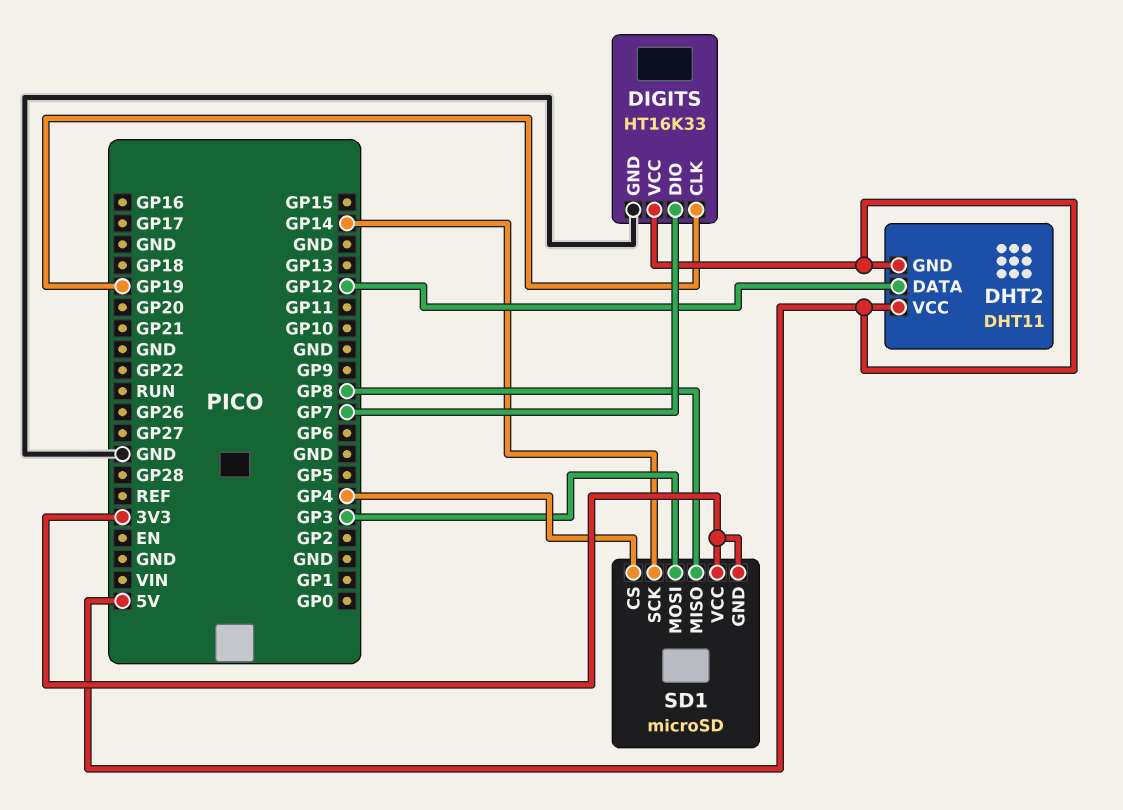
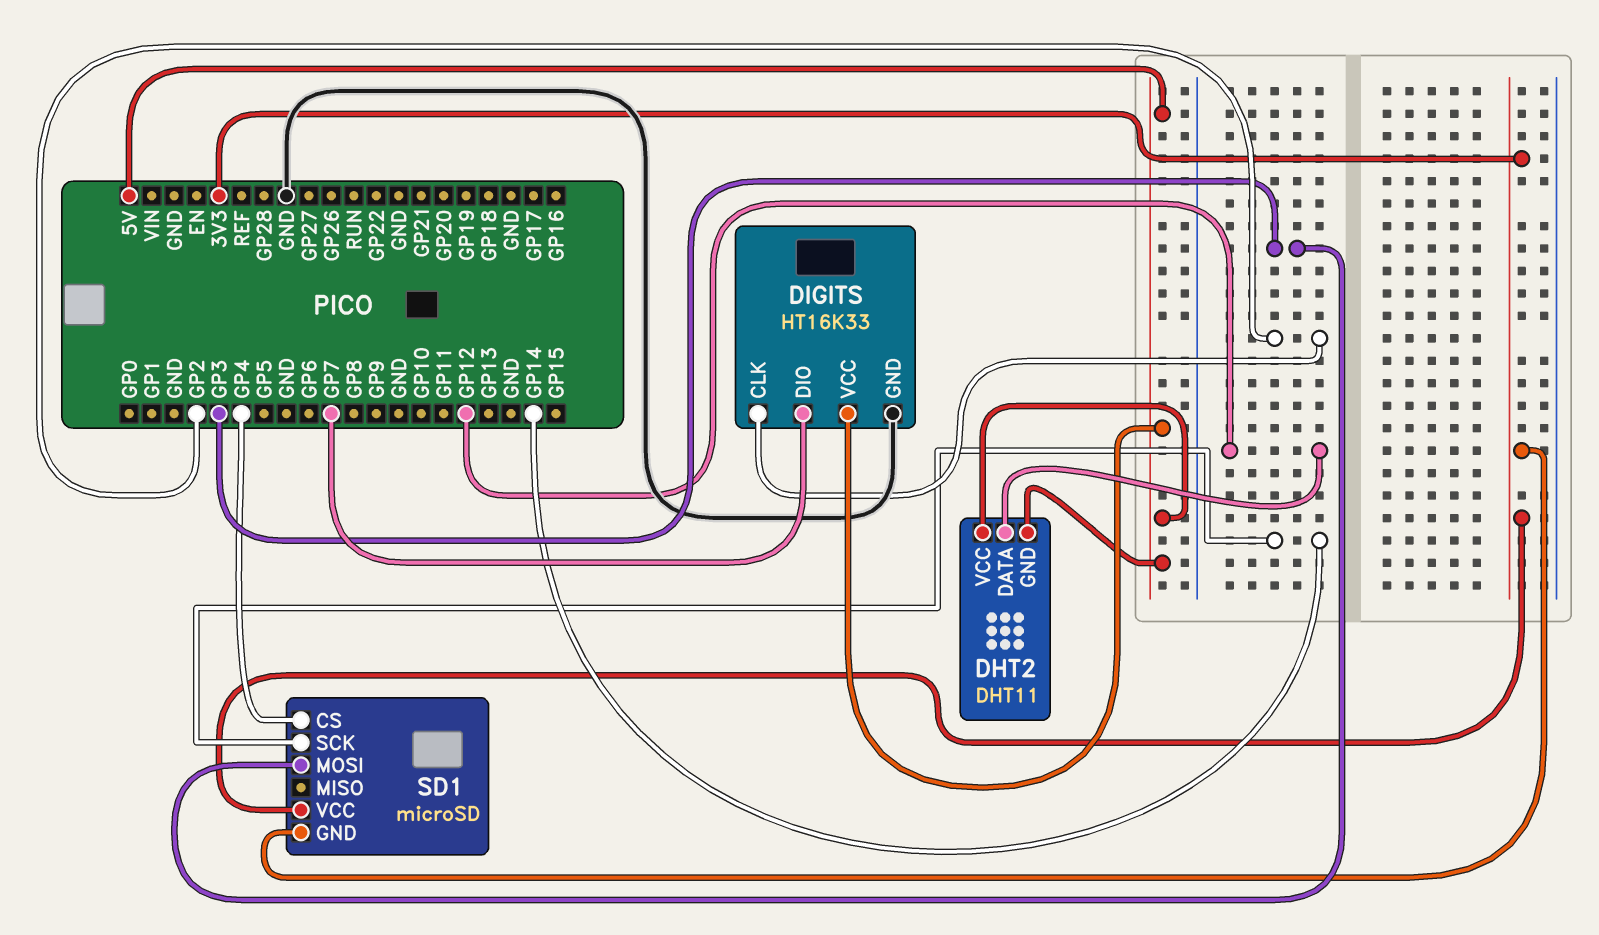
DIGITS pin CLK: GP19 -> GP2
SD1 pin MISO: GP8 -> none

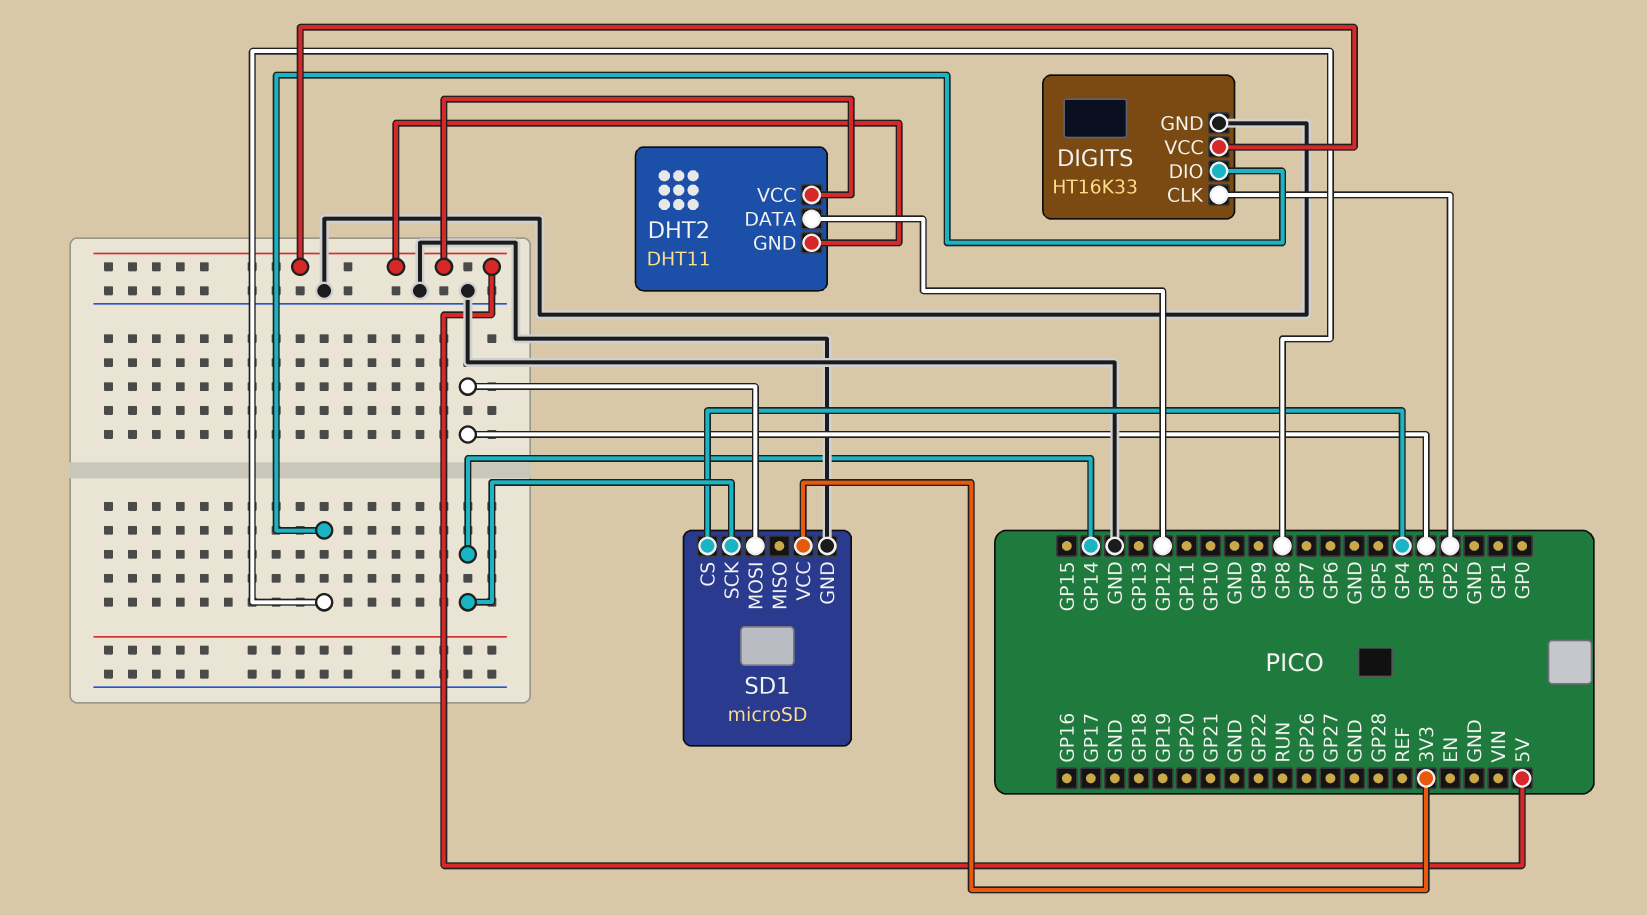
DIGITS pin DIO: GP7 -> GP8
SD1 pin GND: 3V3 -> GND

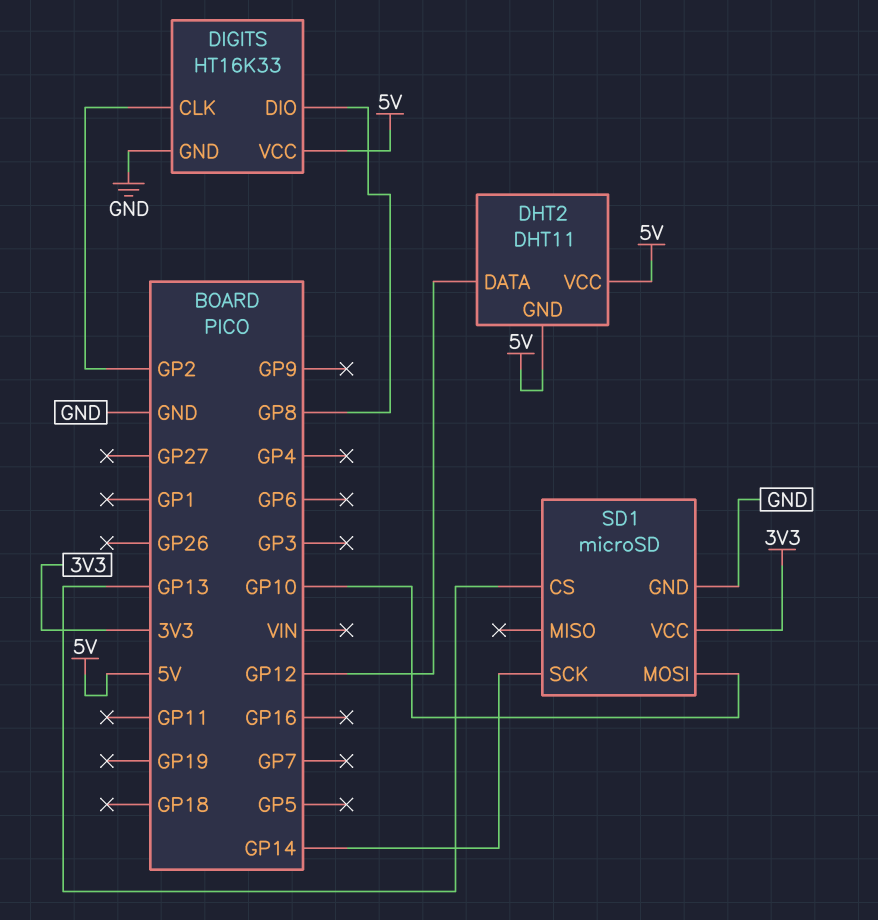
SD1 pin CS: GP4 -> GP13
SD1 pin MOSI: GP3 -> GP10

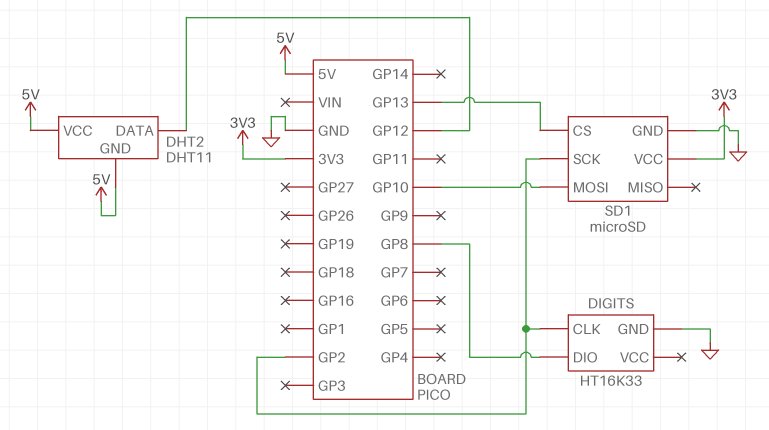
DIGITS pin VCC: 5V -> none
SD1 pin SCK: GP14 -> GP2

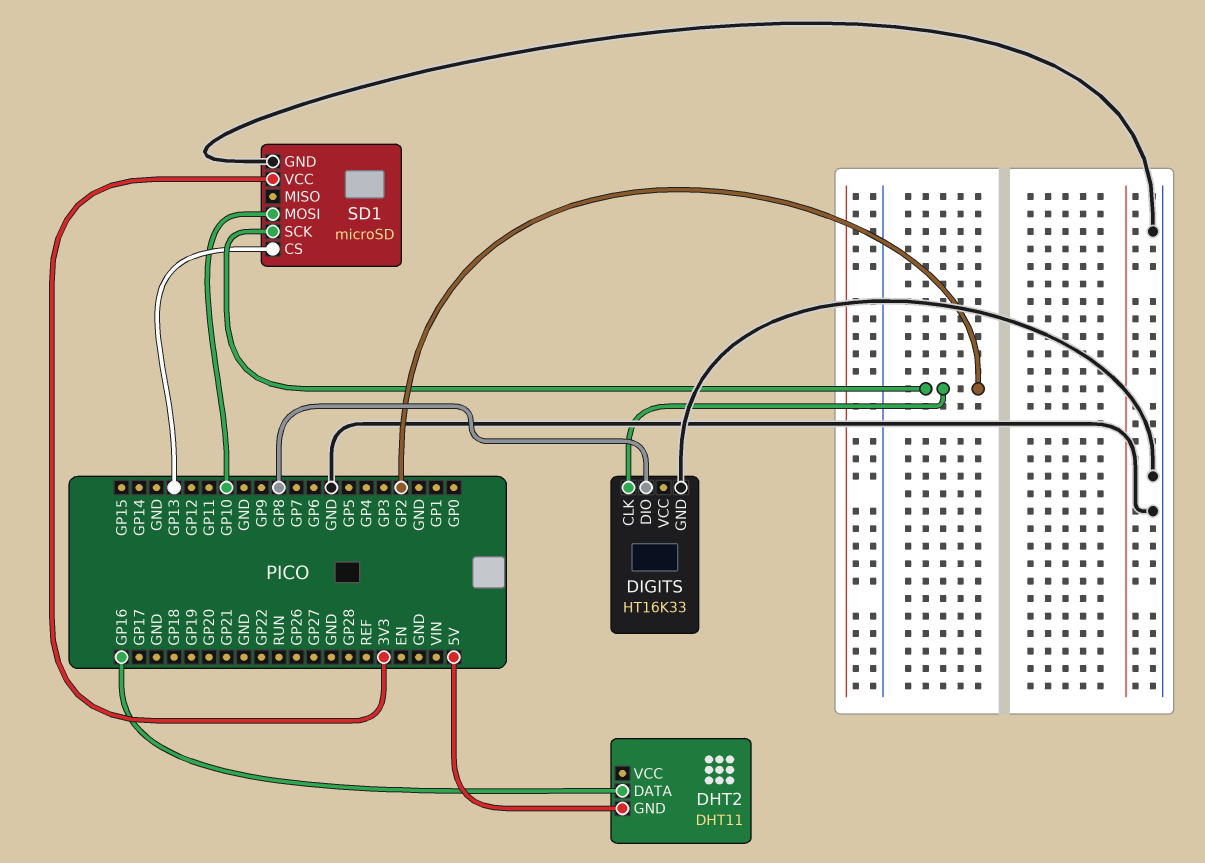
DHT2 pin DATA: GP12 -> GP16
DHT2 pin VCC: 5V -> none

